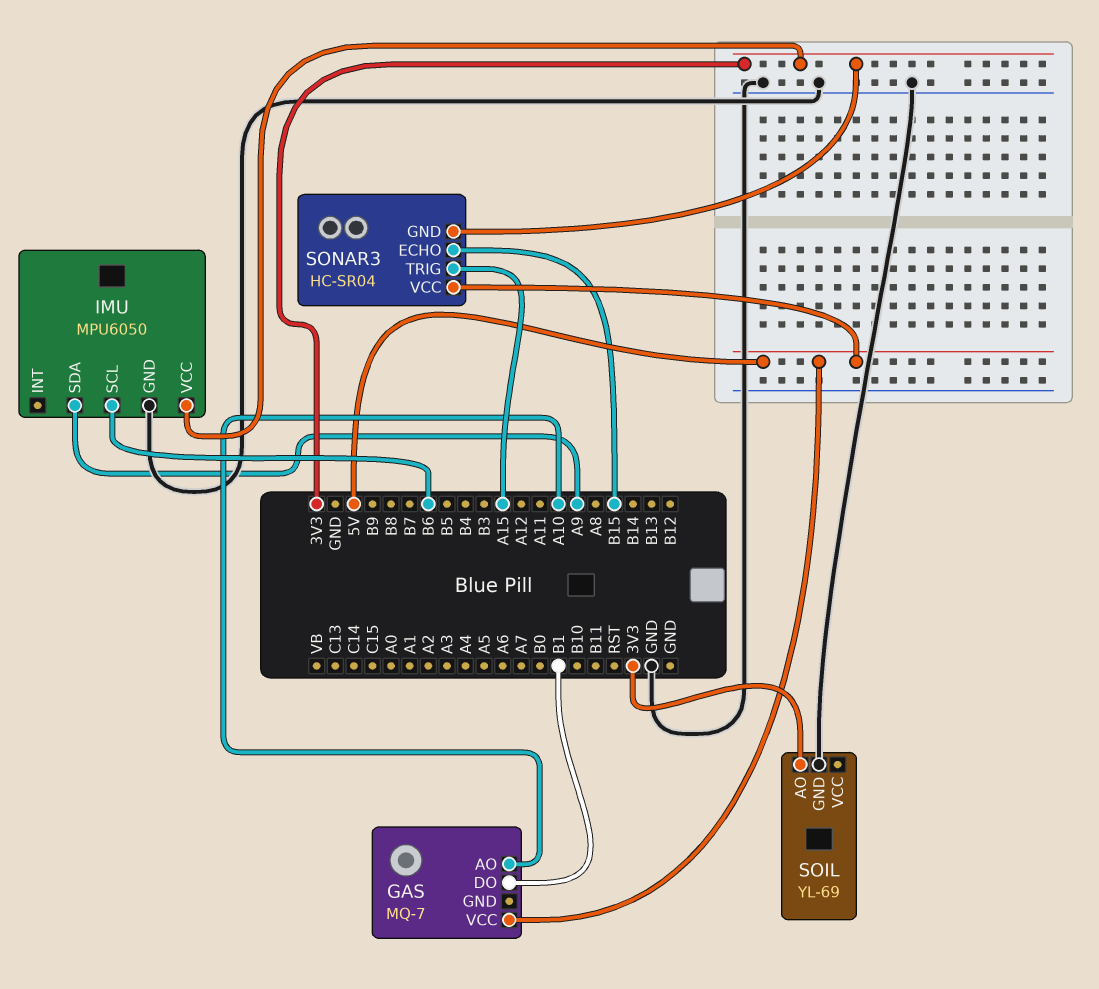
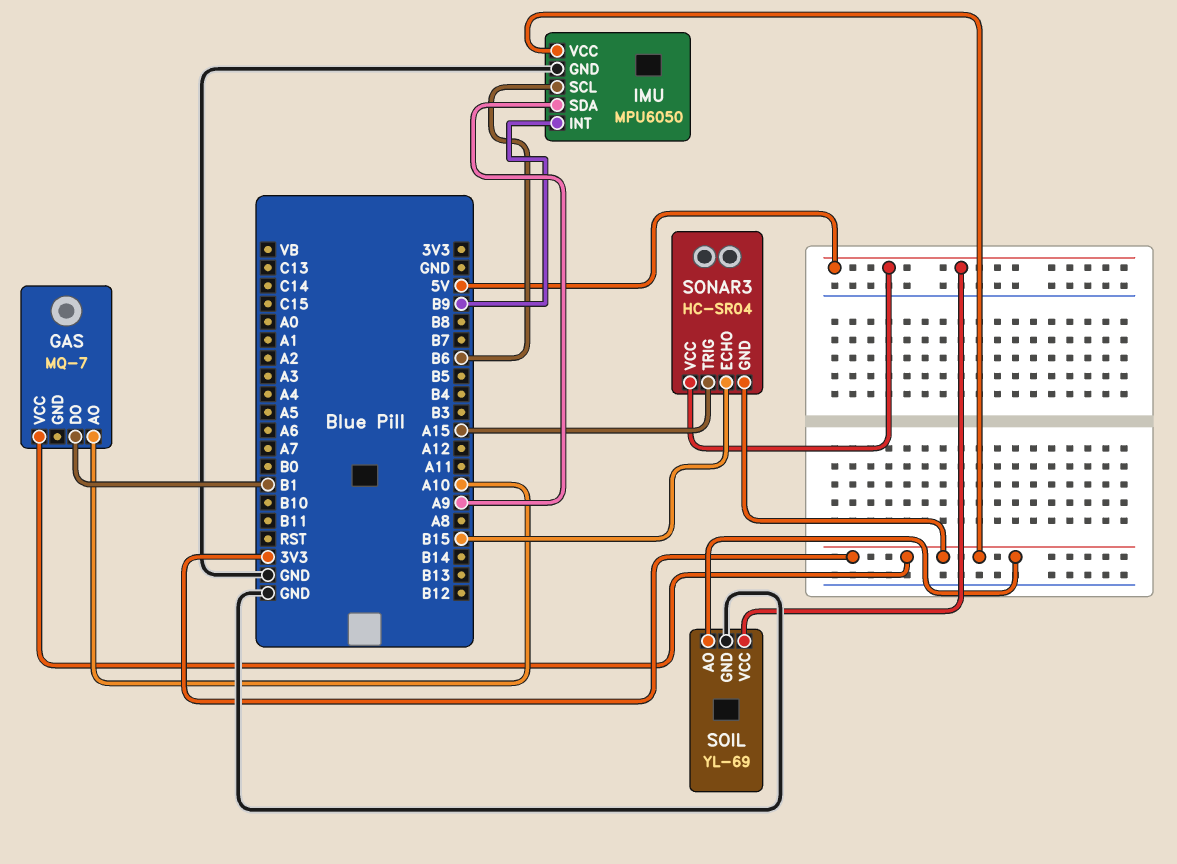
GAS pin VCC: 5V -> 3V3
IMU pin INT: none -> B9
SOIL pin VCC: none -> 5V

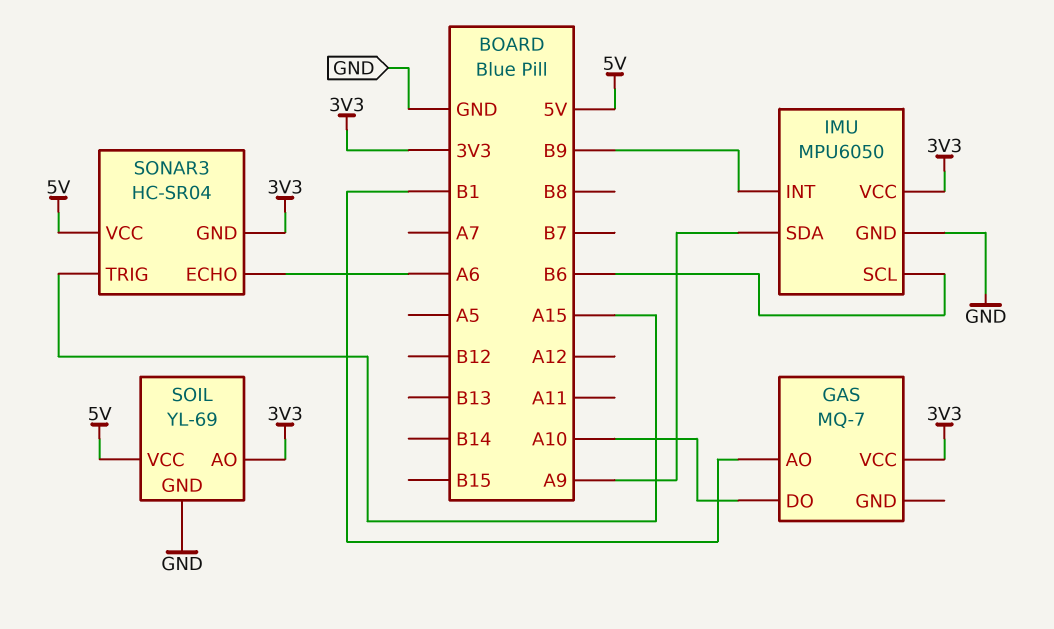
GAS pin AO: A10 -> B1
GAS pin DO: B1 -> A10
SONAR3 pin ECHO: B15 -> A6

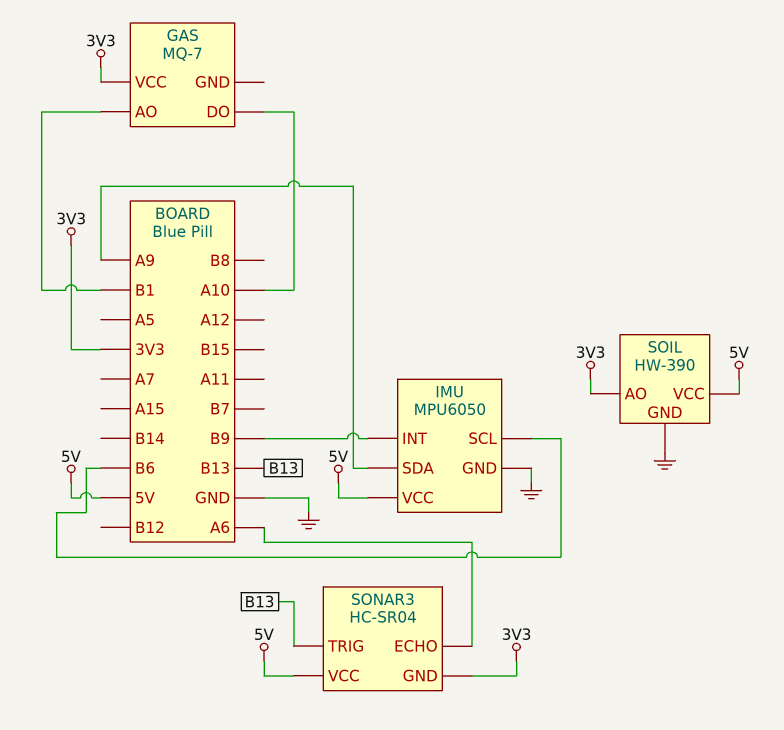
IMU pin VCC: 3V3 -> 5V
SOIL: YL-69 -> HW-390
SONAR3 pin TRIG: A15 -> B13

